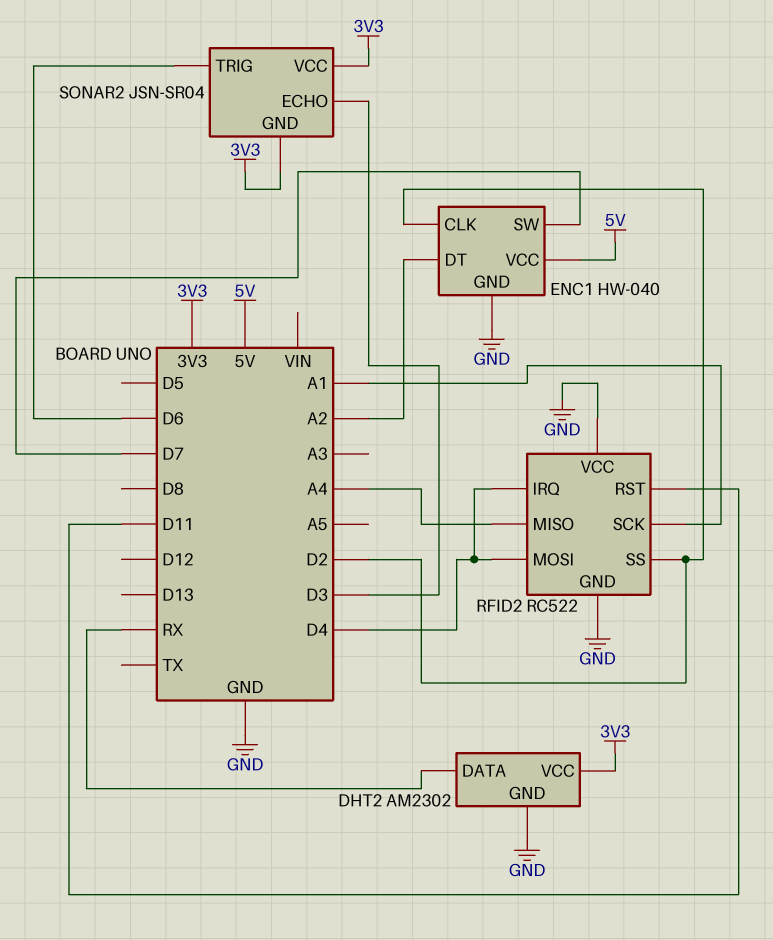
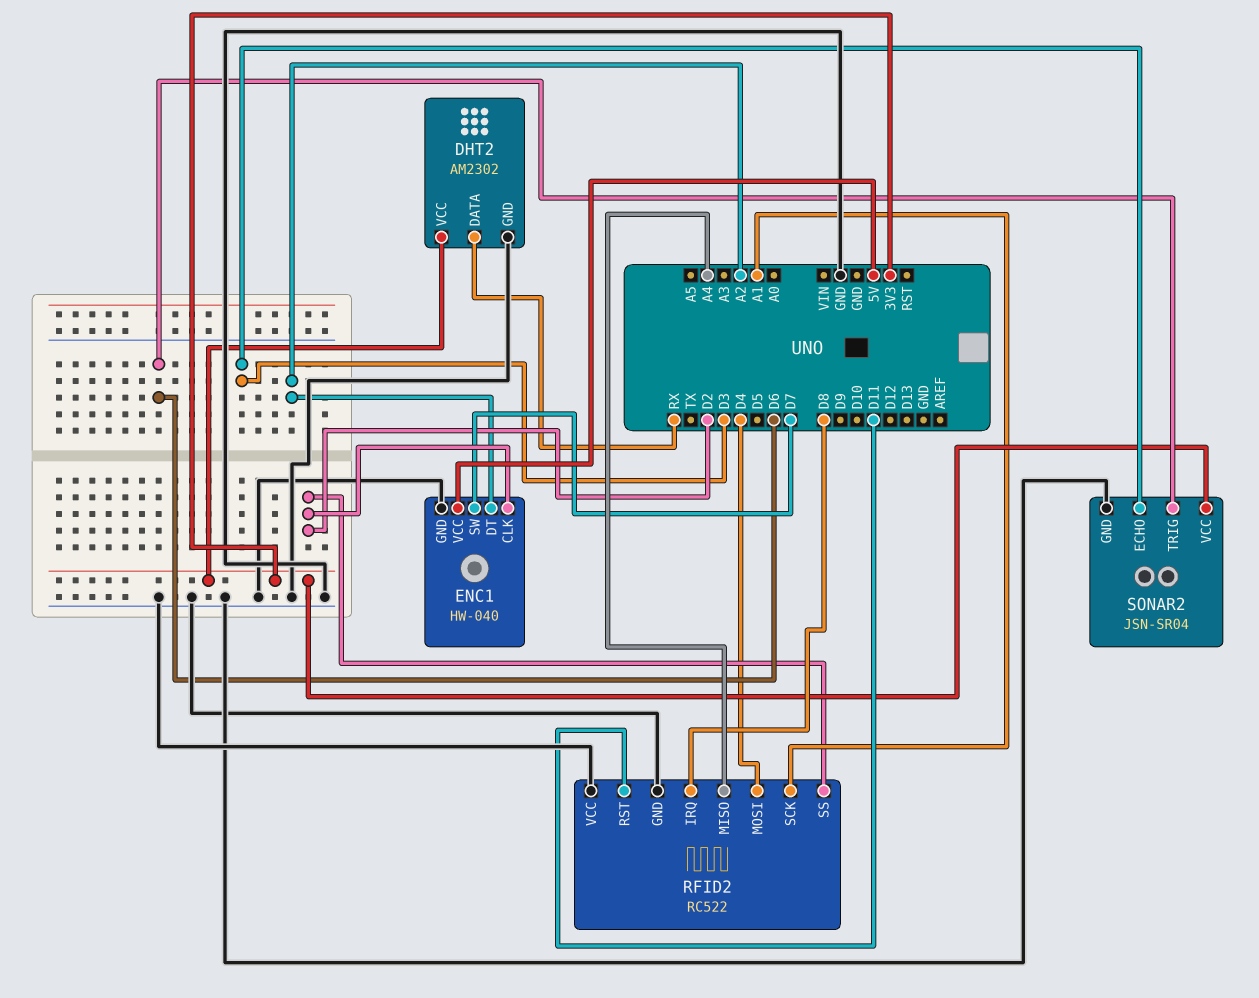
RFID2 pin IRQ: D4 -> D8
SONAR2 pin GND: 3V3 -> GND

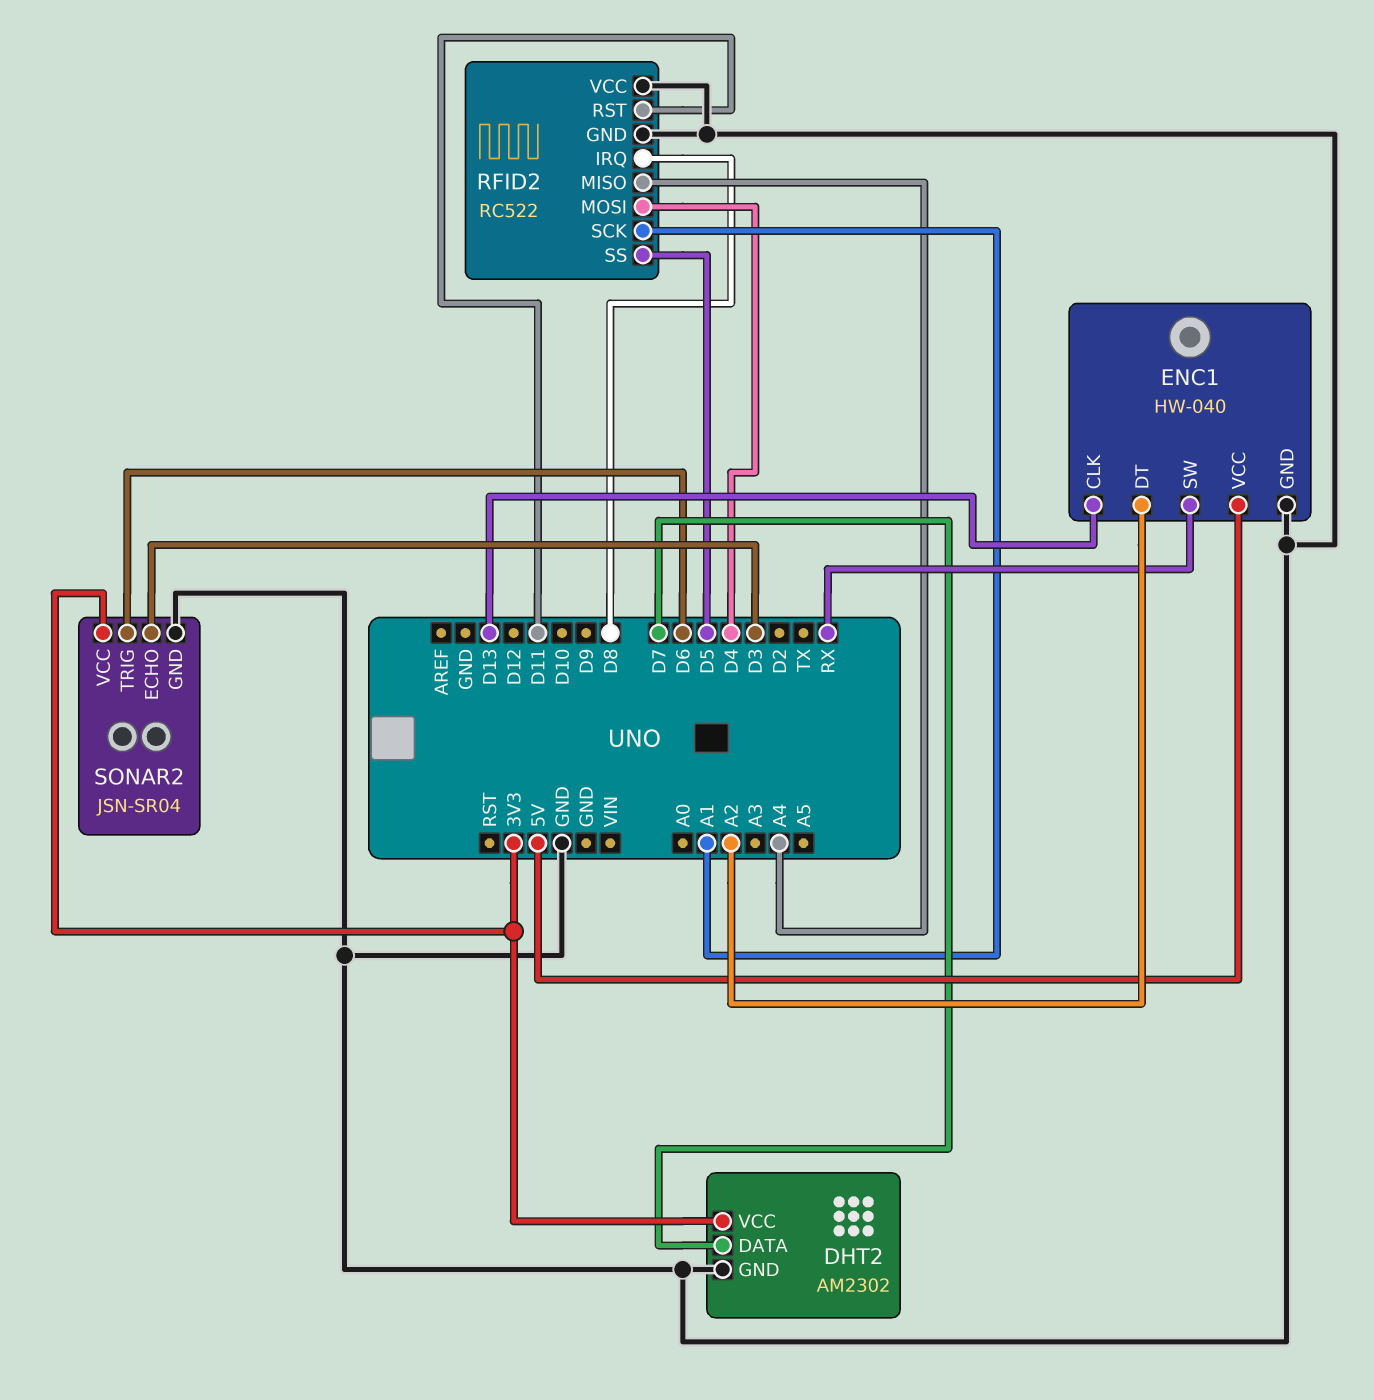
DHT2 pin DATA: RX -> D7
ENC1 pin CLK: D2 -> D13
ENC1 pin SW: D7 -> RX
RFID2 pin SS: D2 -> D5

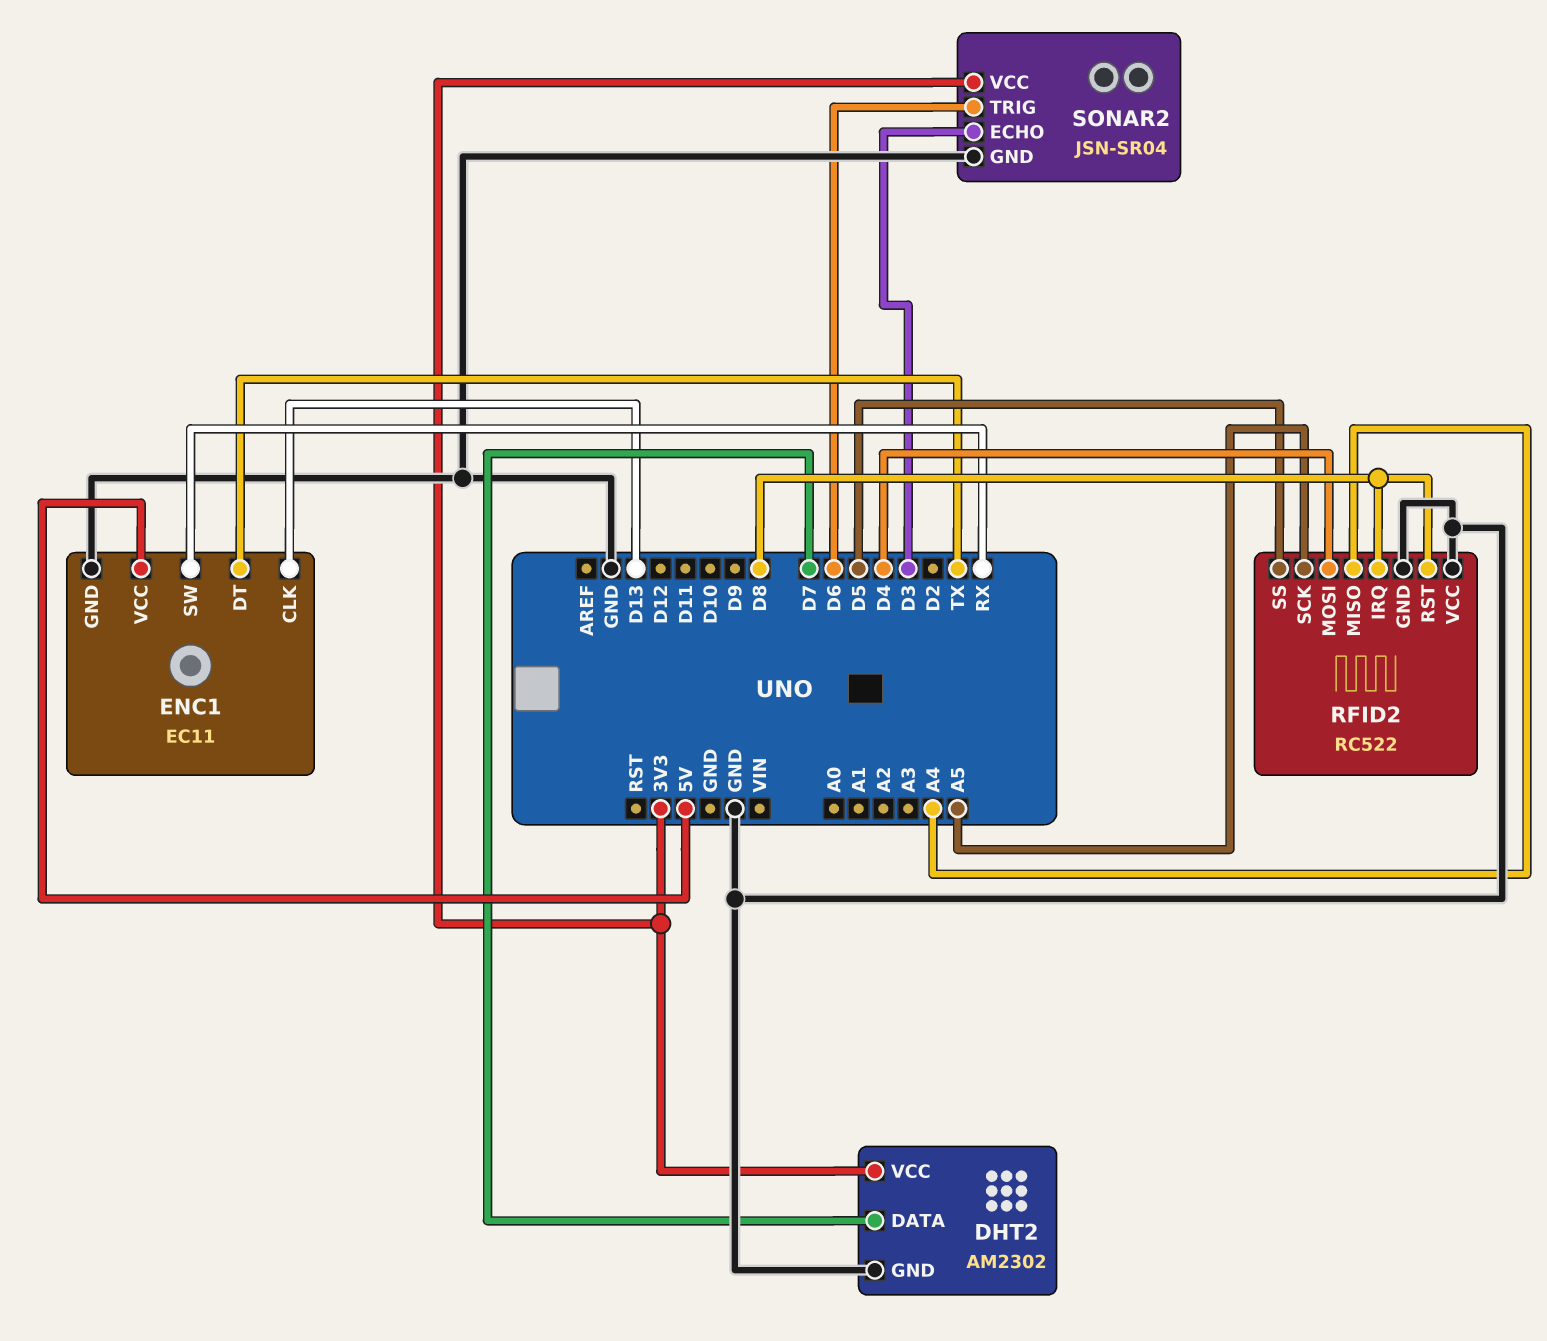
ENC1: HW-040 -> EC11
ENC1 pin DT: A2 -> TX
RFID2 pin RST: D11 -> D8
RFID2 pin SCK: A1 -> A5

